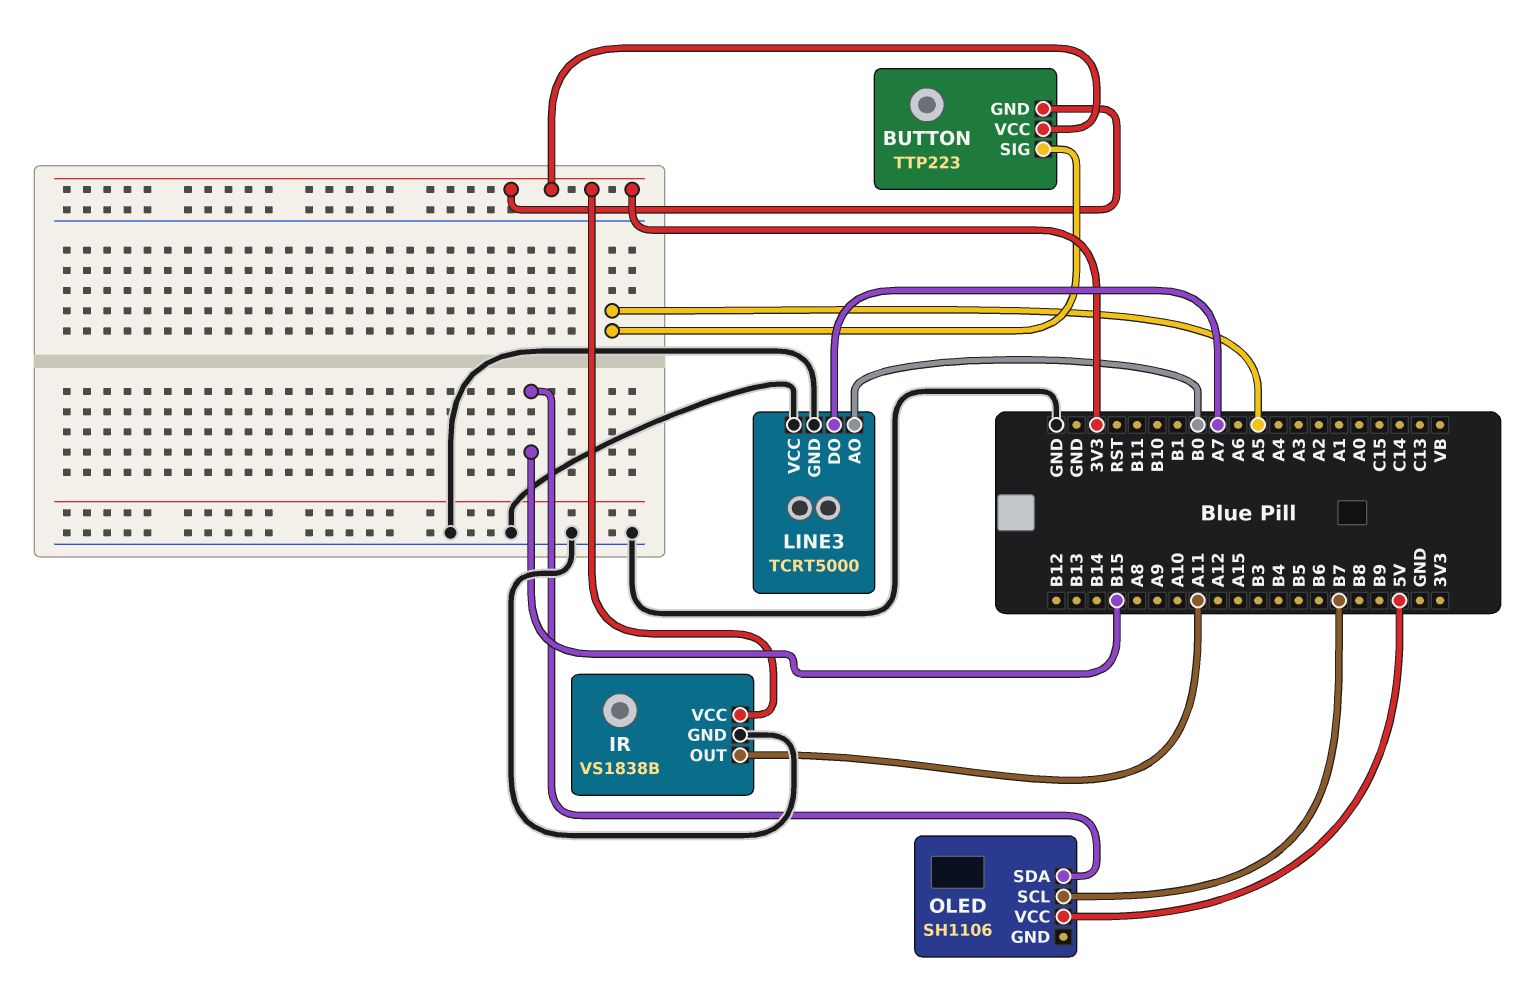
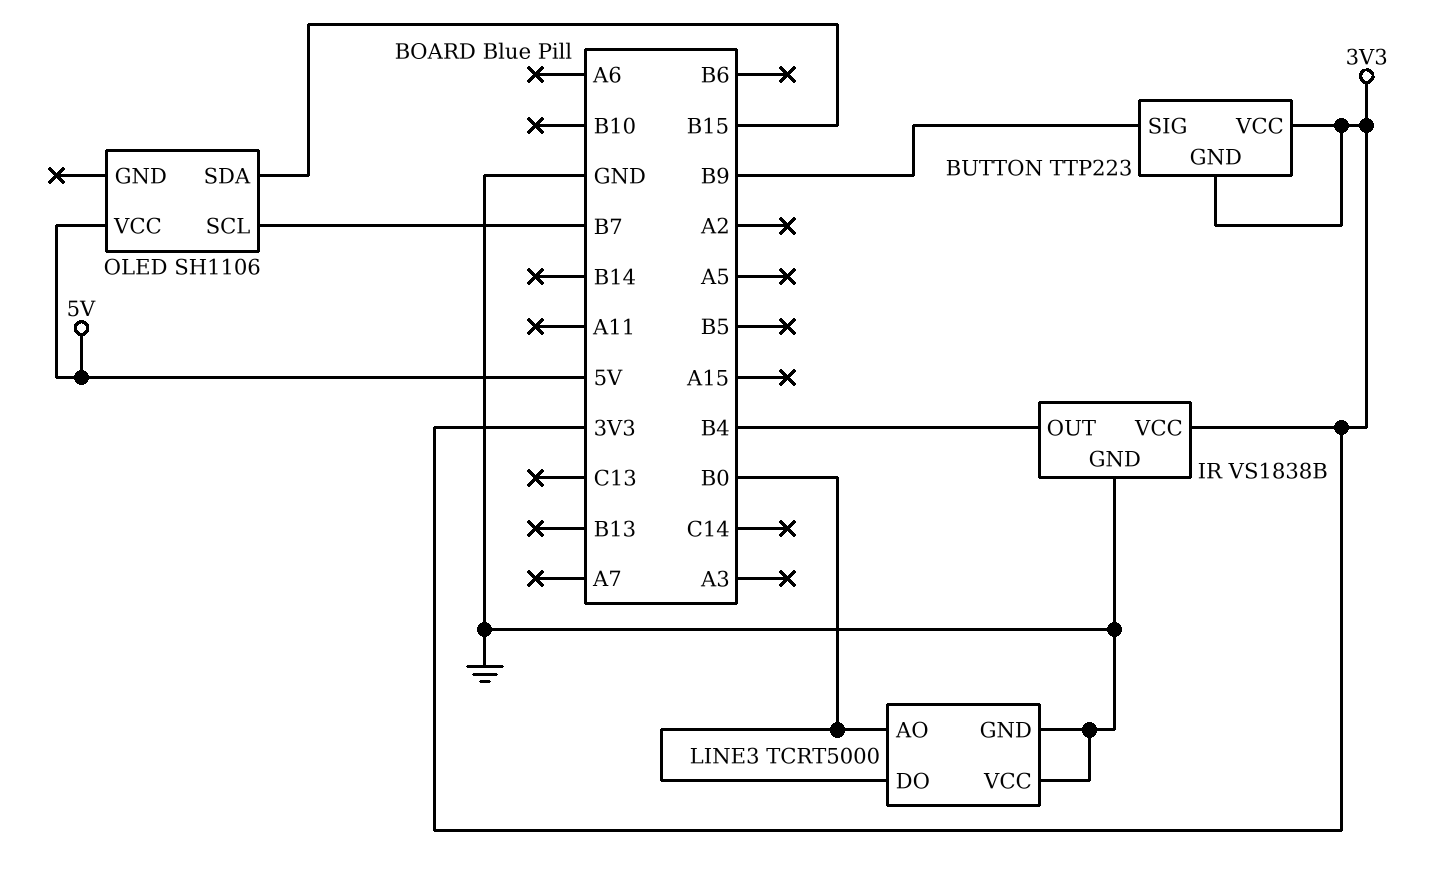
BUTTON pin SIG: A5 -> B9
IR pin OUT: A11 -> B4
LINE3 pin DO: A7 -> B0

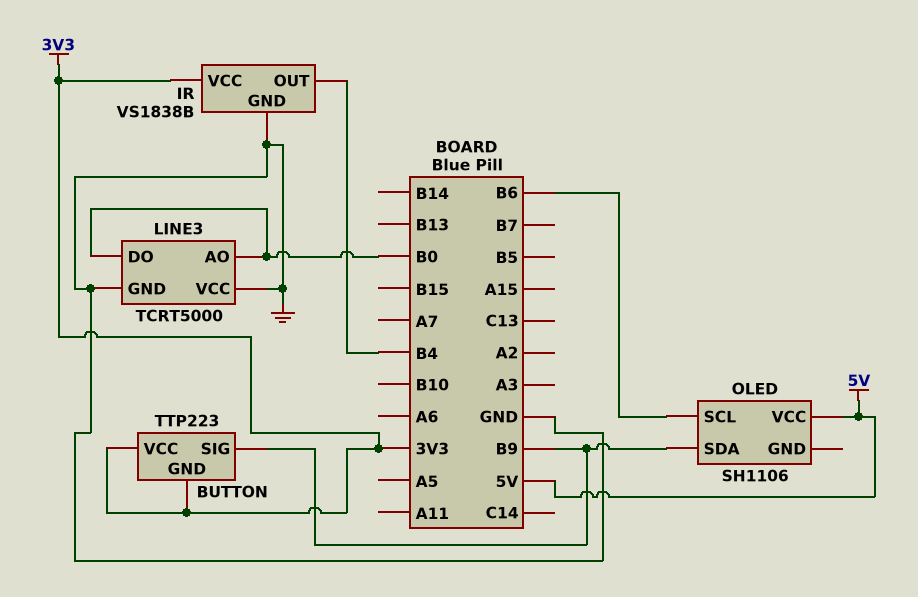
OLED pin SCL: B7 -> B6
OLED pin SDA: B15 -> B9

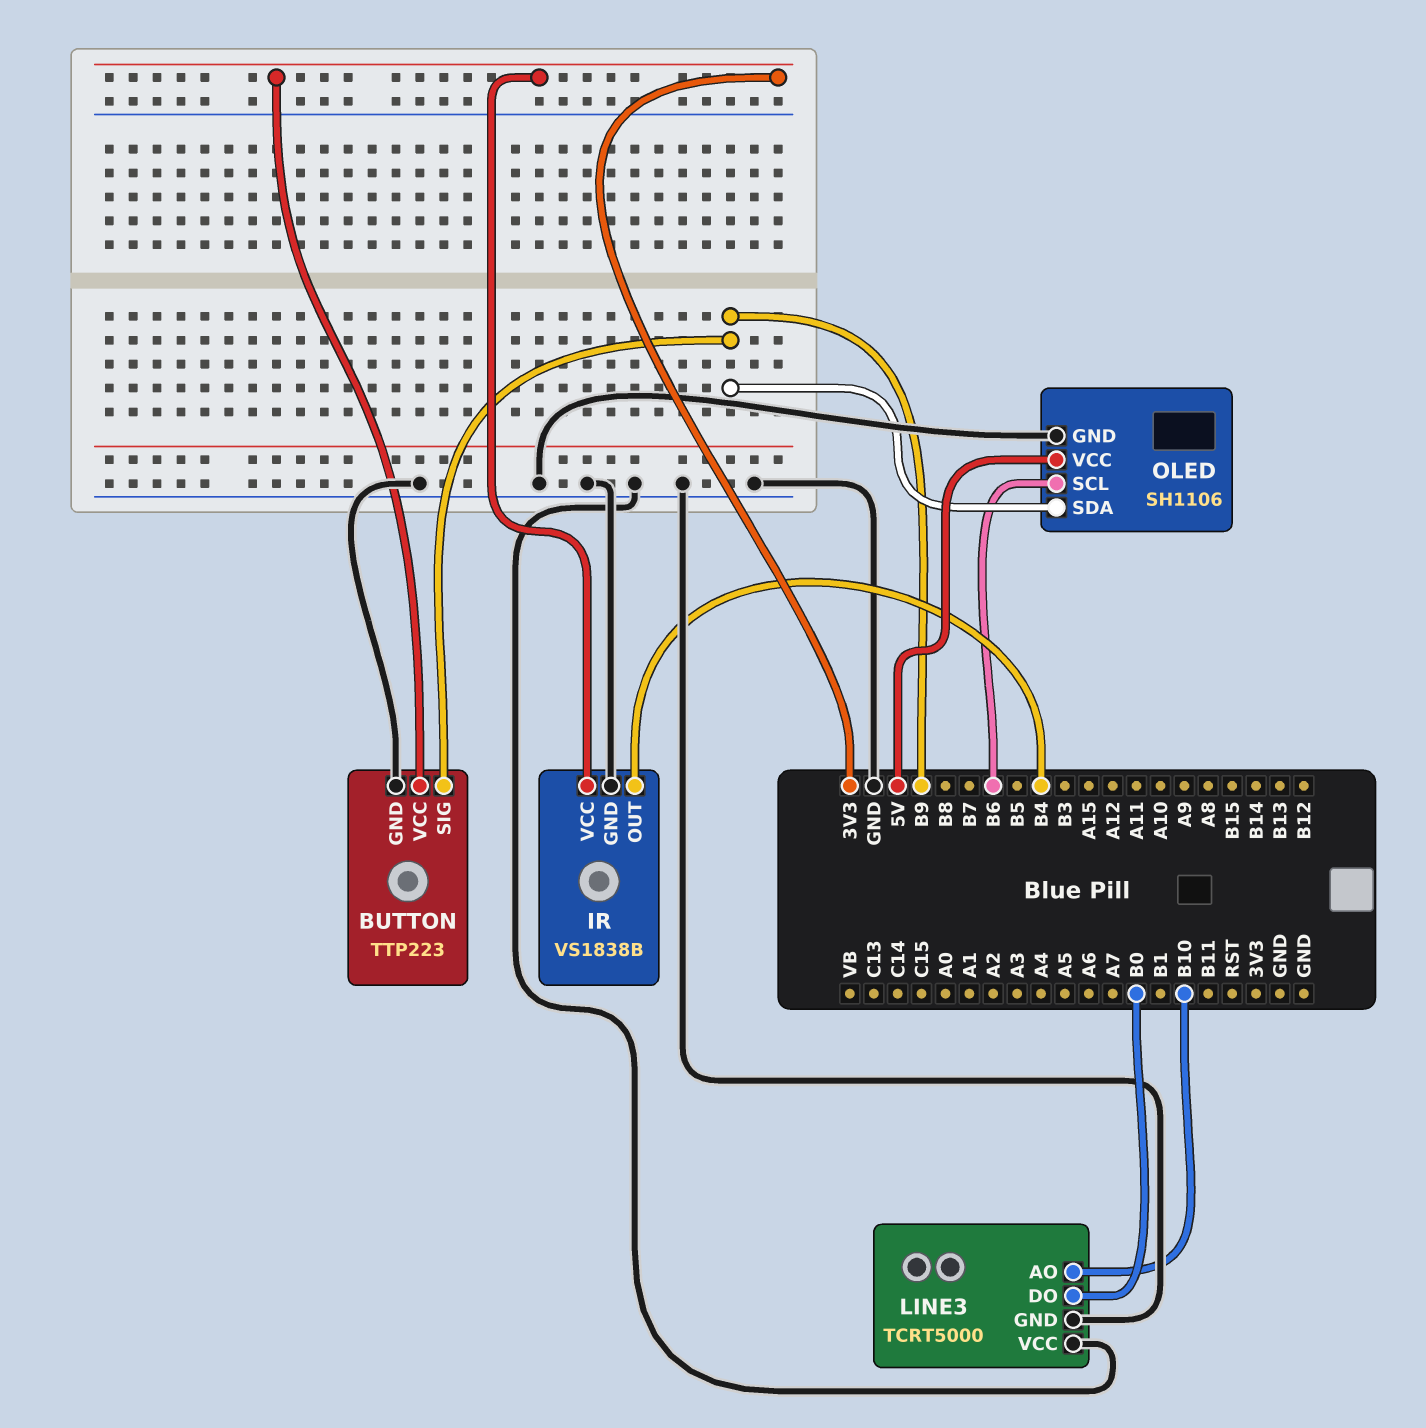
BUTTON pin GND: 3V3 -> GND
LINE3 pin AO: B0 -> B10
OLED pin GND: none -> GND

